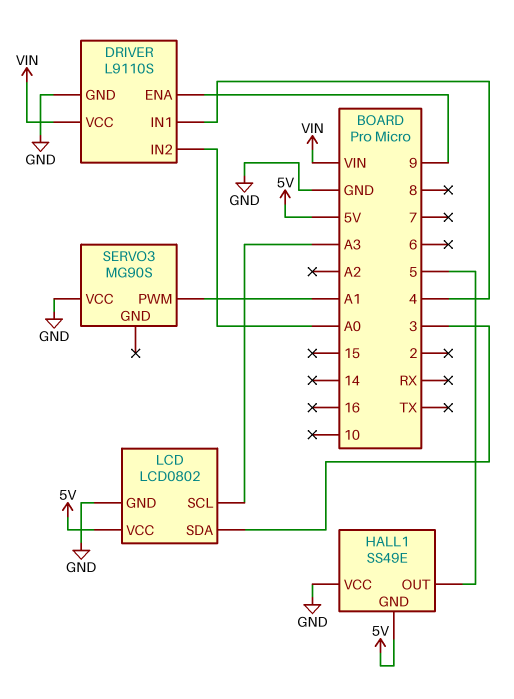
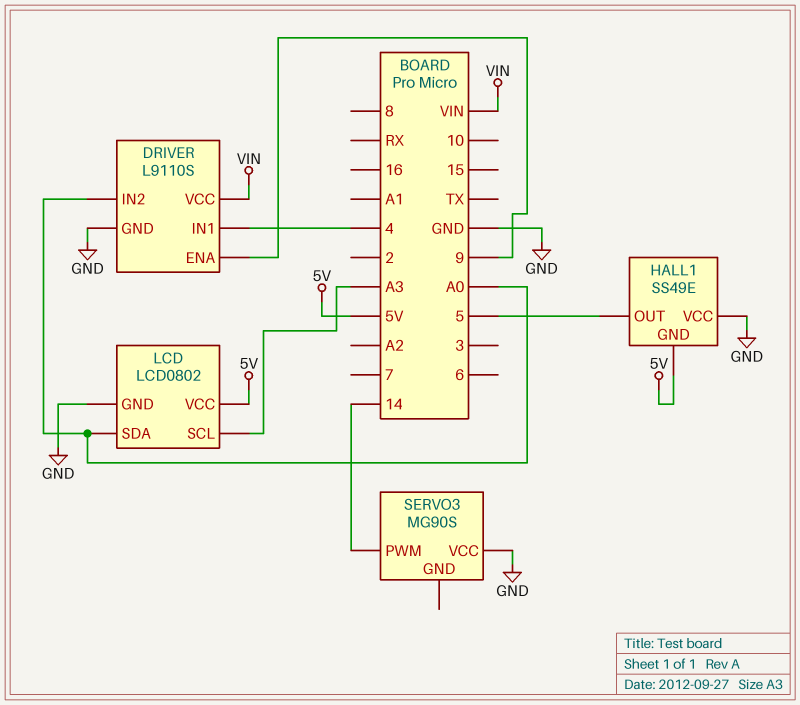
LCD pin SDA: 3 -> A0
SERVO3 pin PWM: A1 -> 14

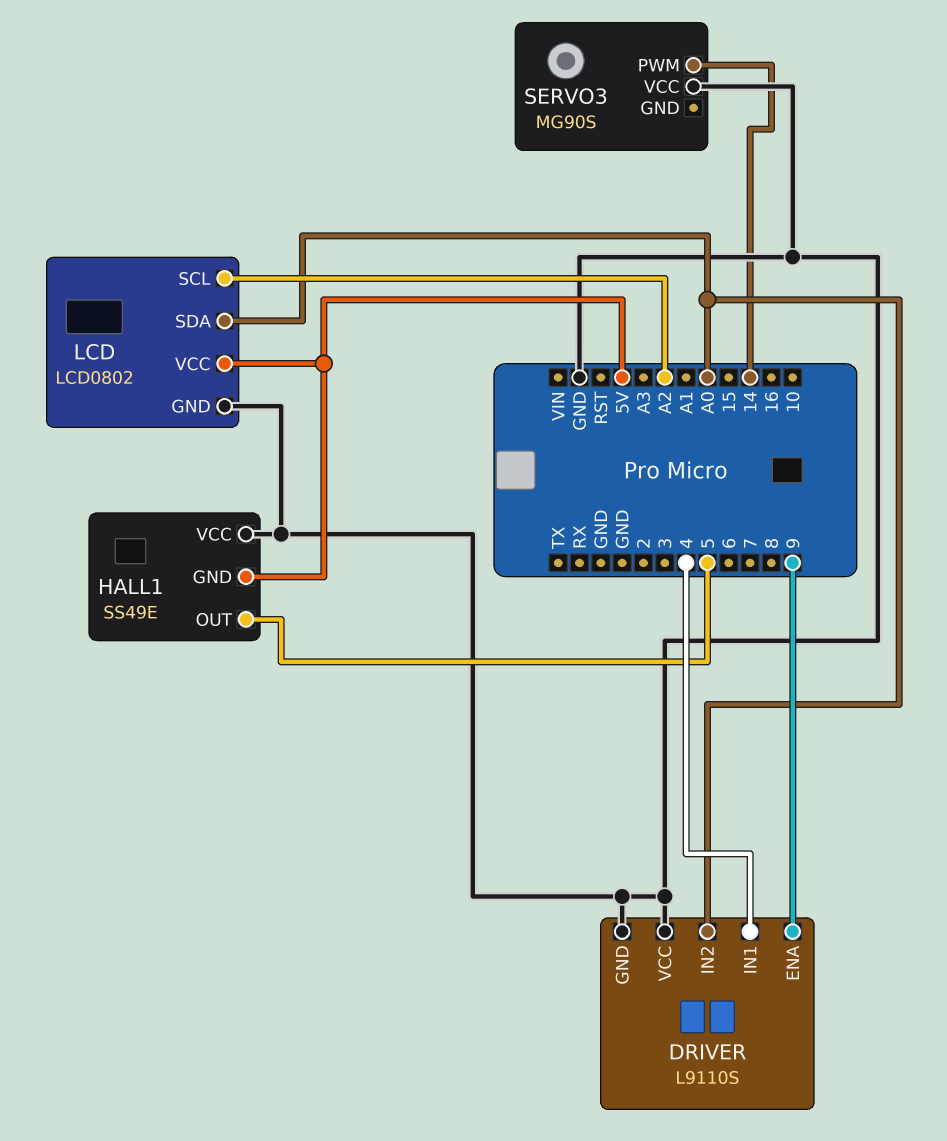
DRIVER pin VCC: VIN -> GND
LCD pin SCL: A3 -> A2

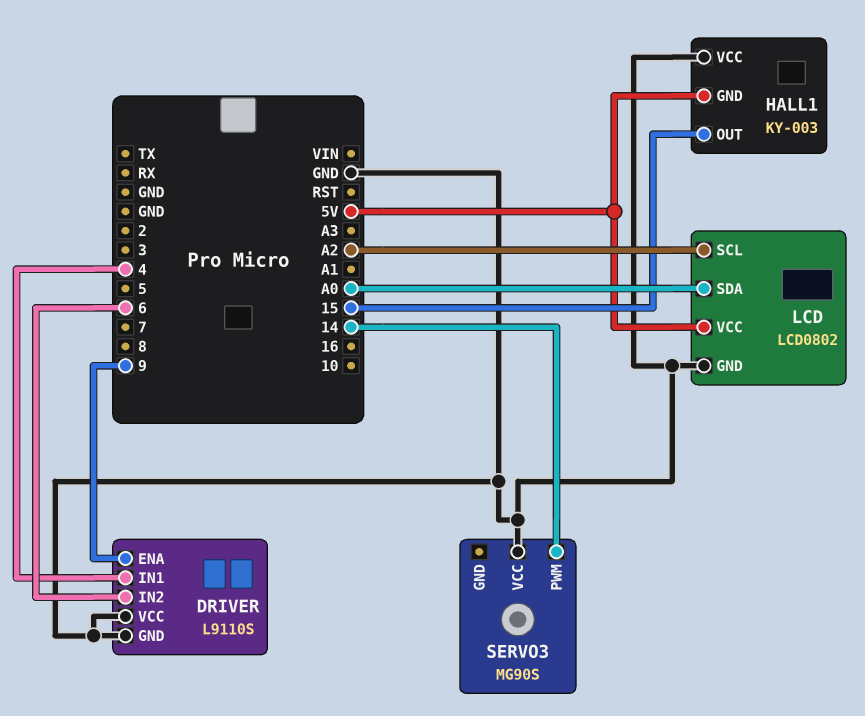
DRIVER pin IN2: A0 -> 6
HALL1: SS49E -> KY-003
HALL1 pin OUT: 5 -> 15

